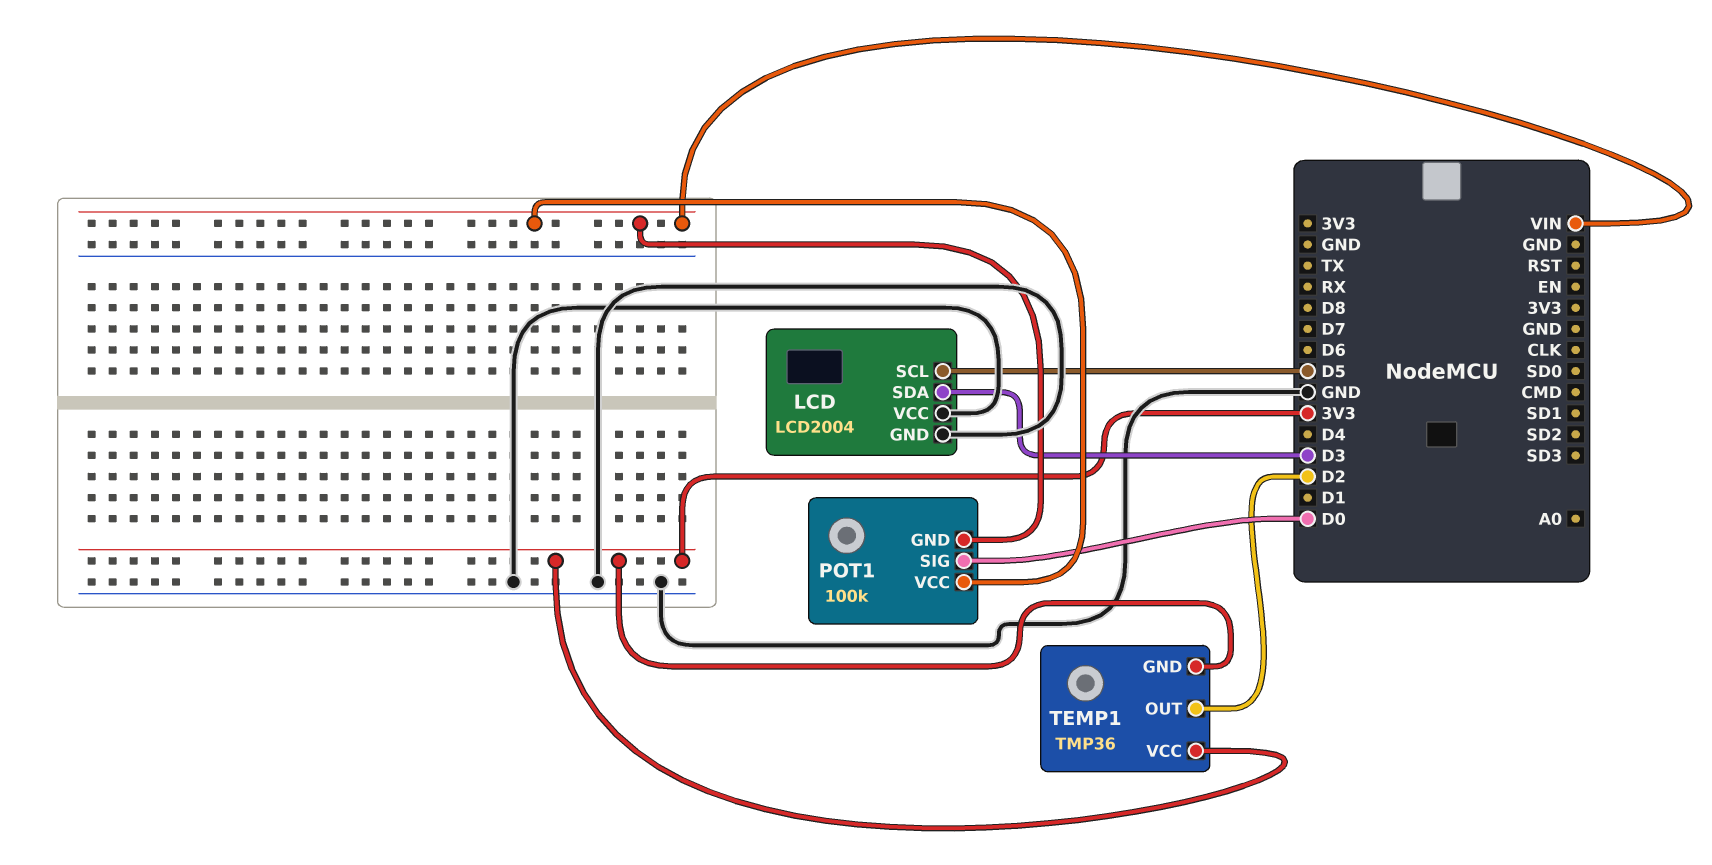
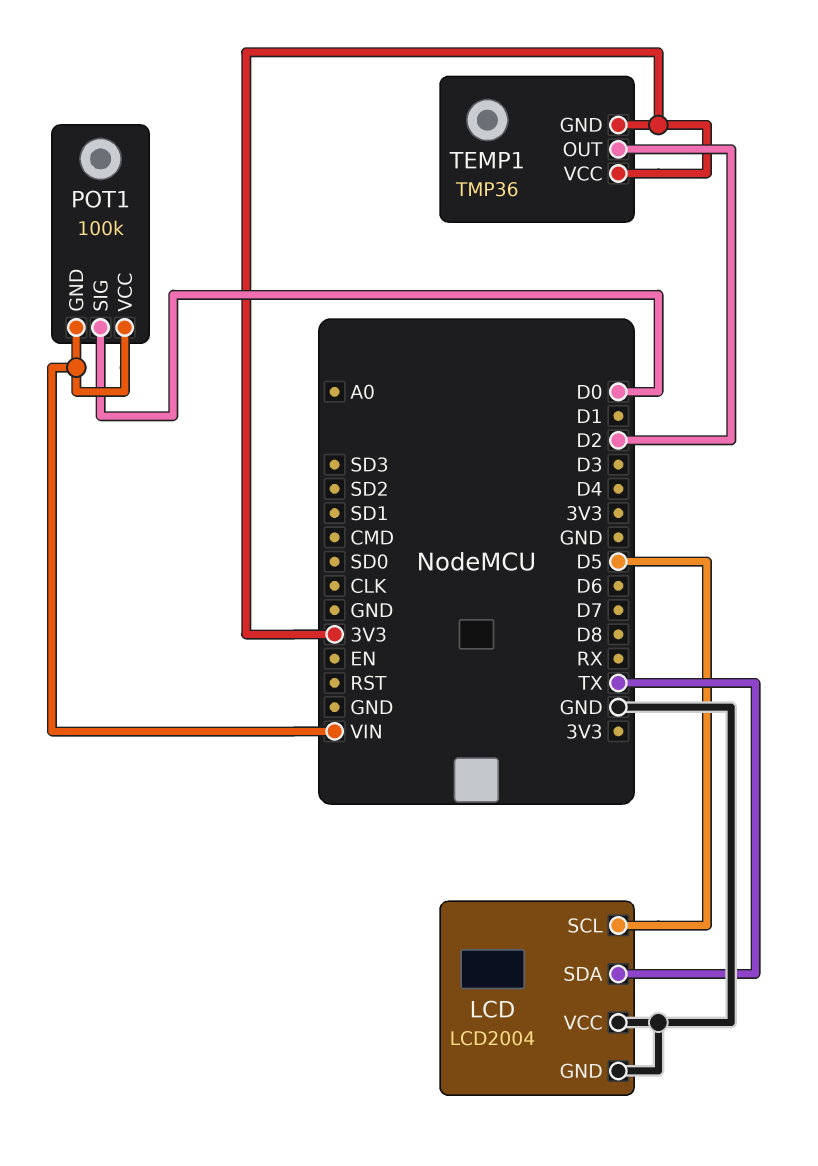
LCD pin SDA: D3 -> TX

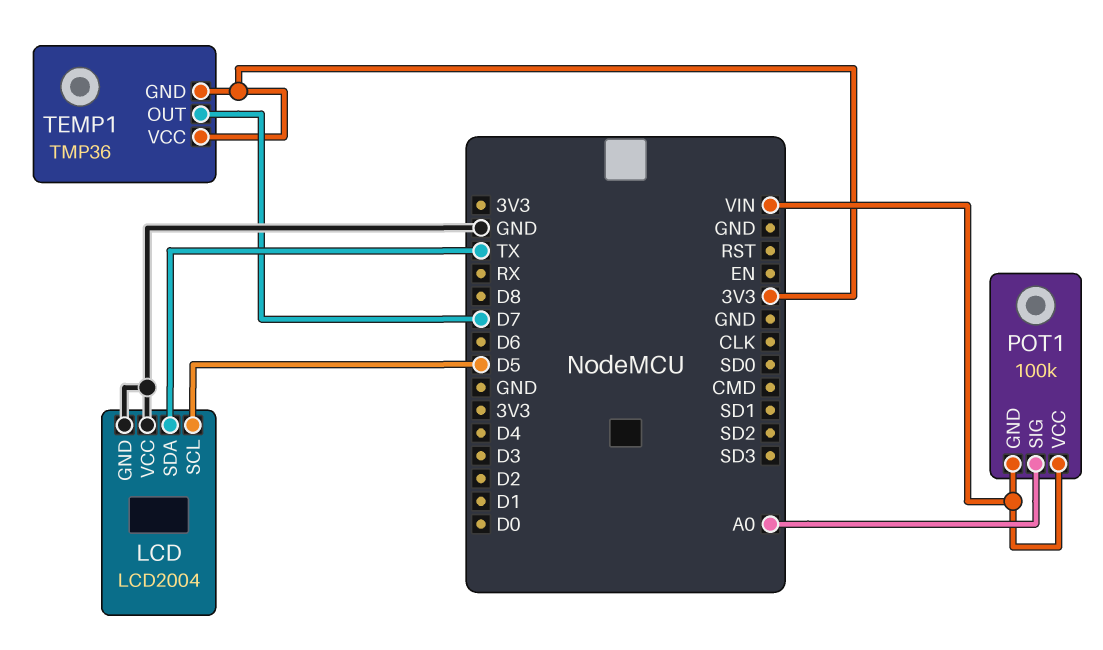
POT1 pin SIG: D0 -> A0
TEMP1 pin OUT: D2 -> D7

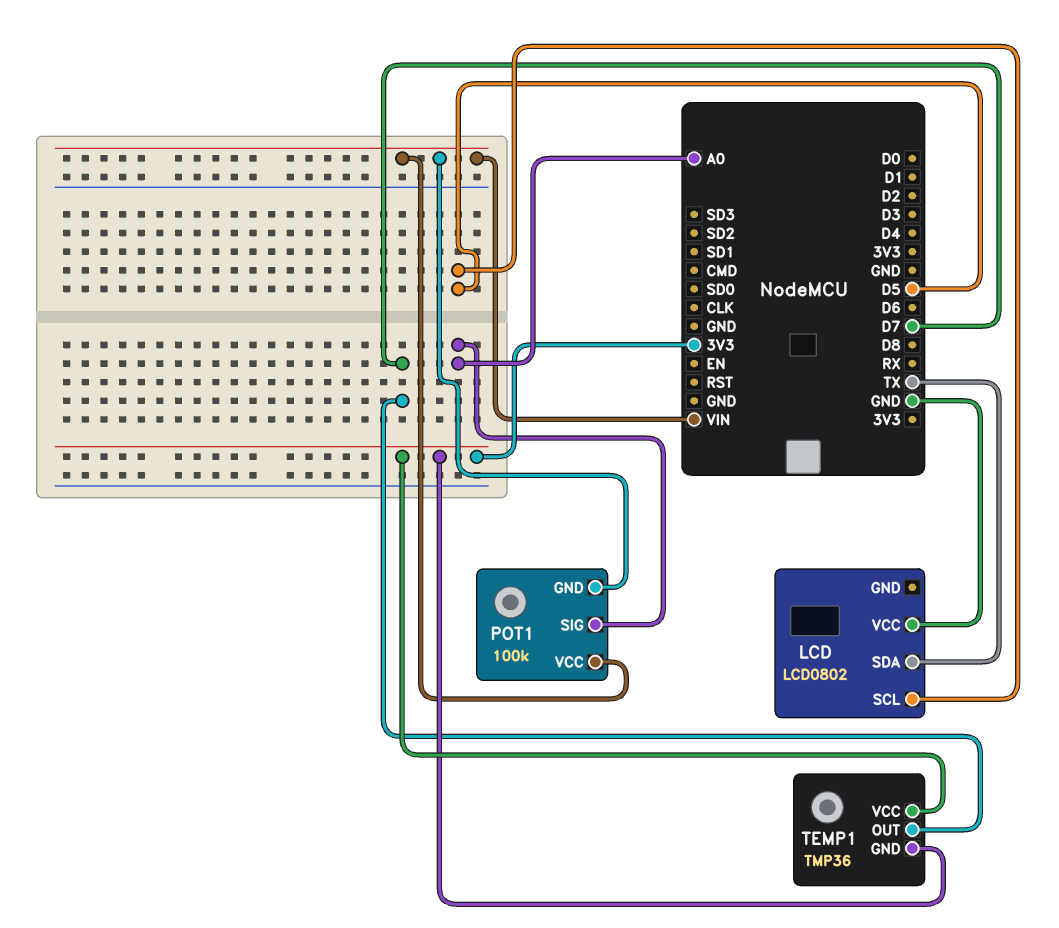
LCD: LCD2004 -> LCD0802
LCD pin GND: GND -> none

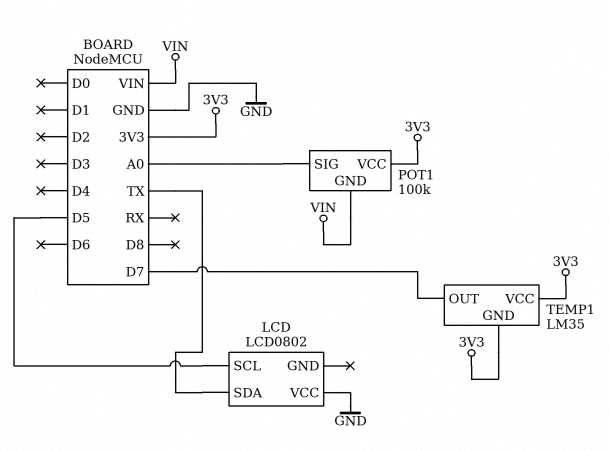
POT1 pin VCC: VIN -> 3V3
TEMP1: TMP36 -> LM35

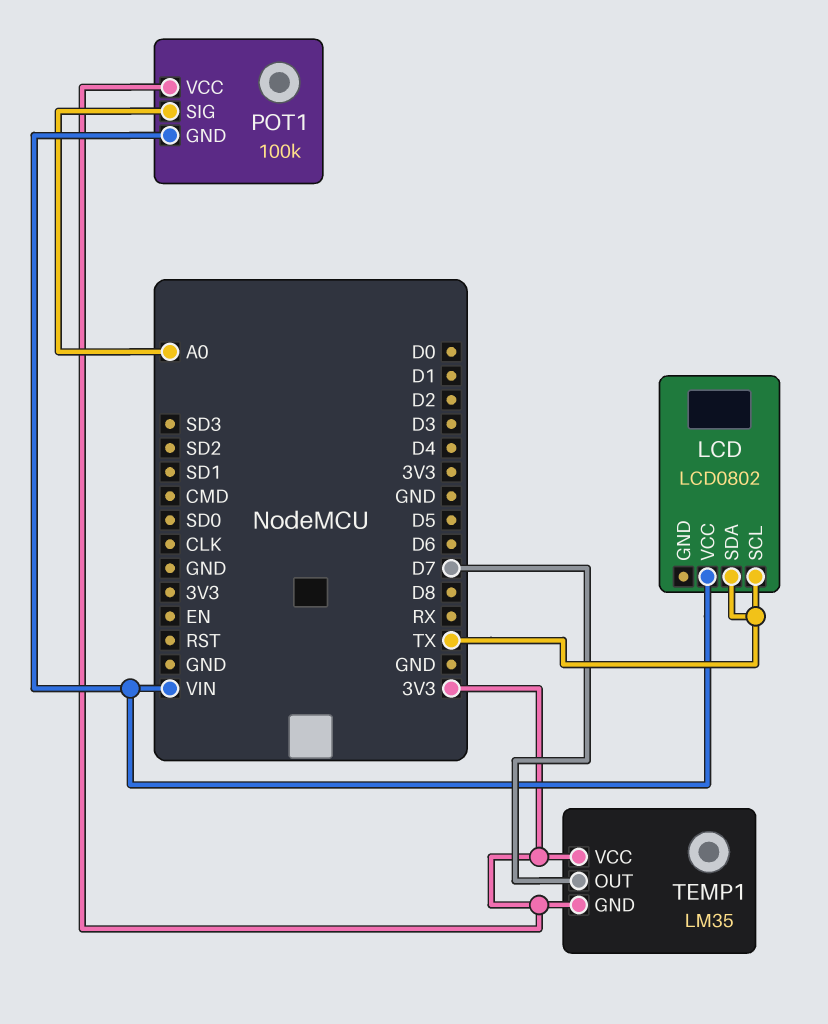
LCD pin SCL: D5 -> TX
LCD pin VCC: GND -> VIN

